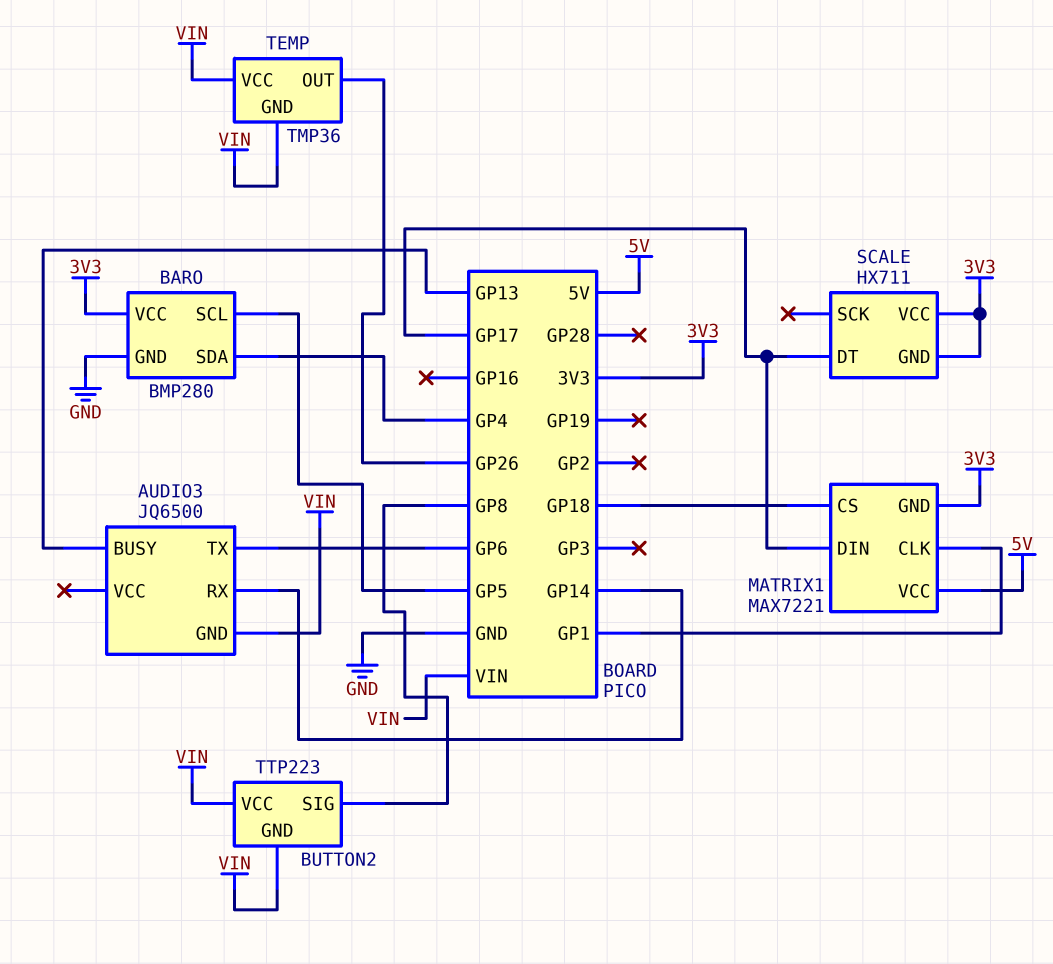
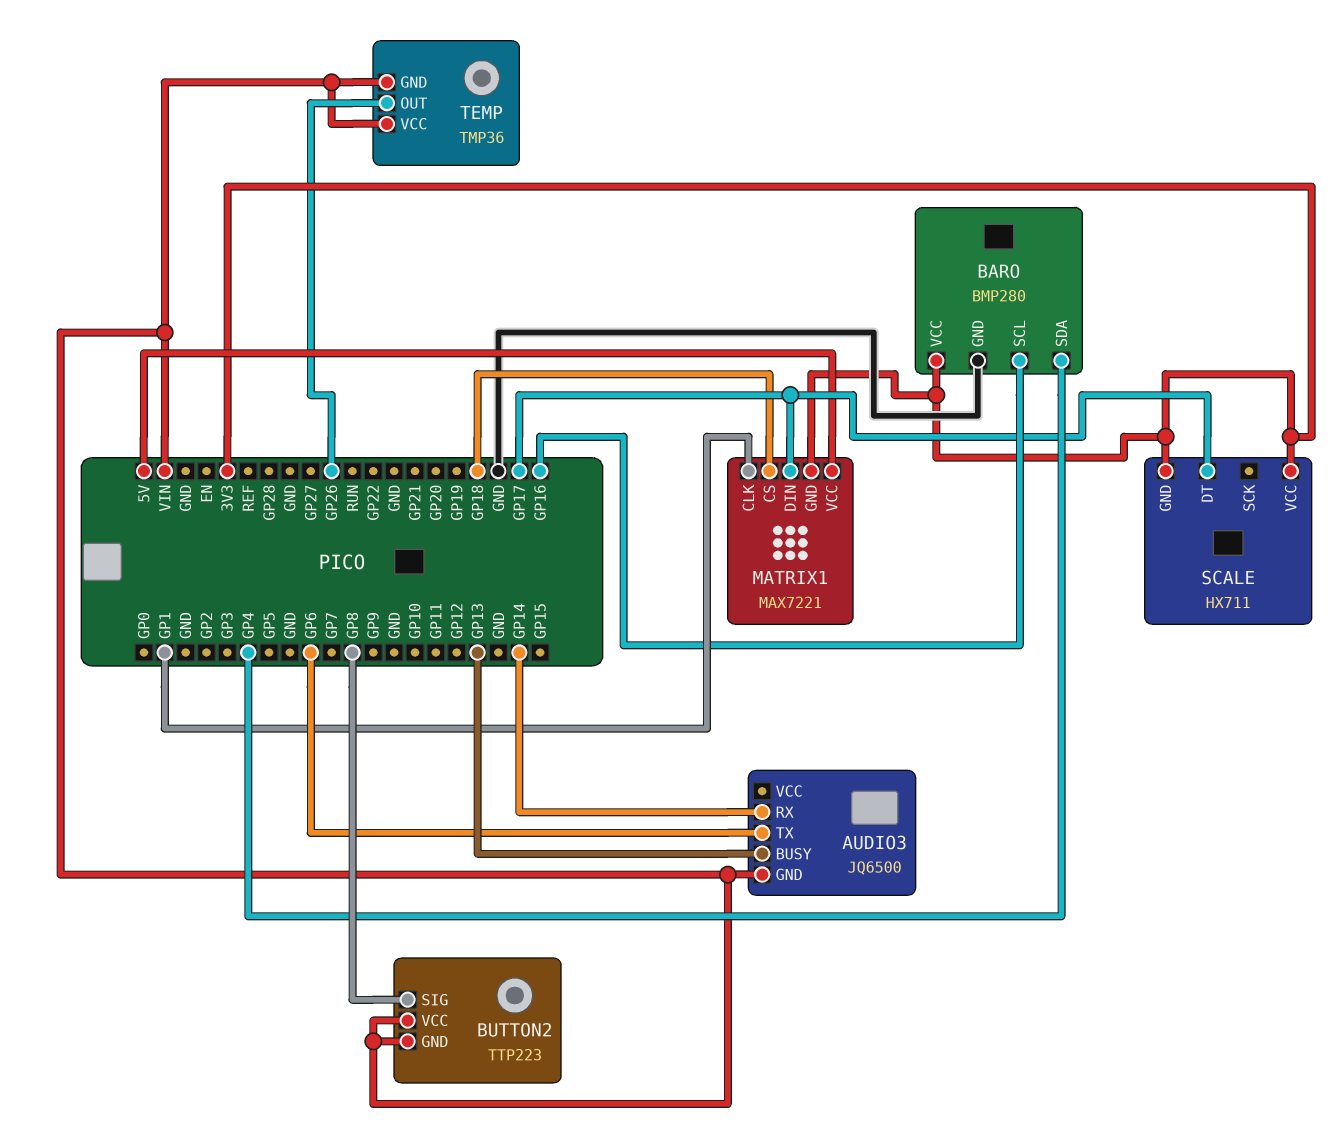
BARO pin SCL: GP5 -> GP16

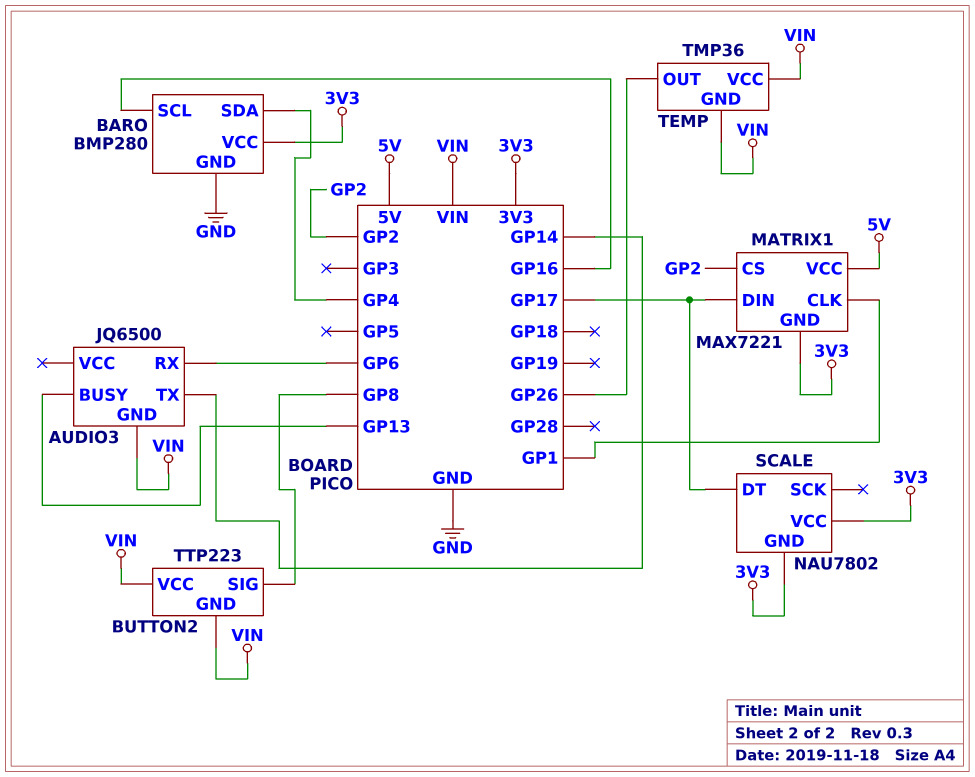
AUDIO3 pin RX: GP14 -> GP6
AUDIO3 pin TX: GP6 -> GP14
MATRIX1 pin CS: GP18 -> GP2
SCALE: HX711 -> NAU7802

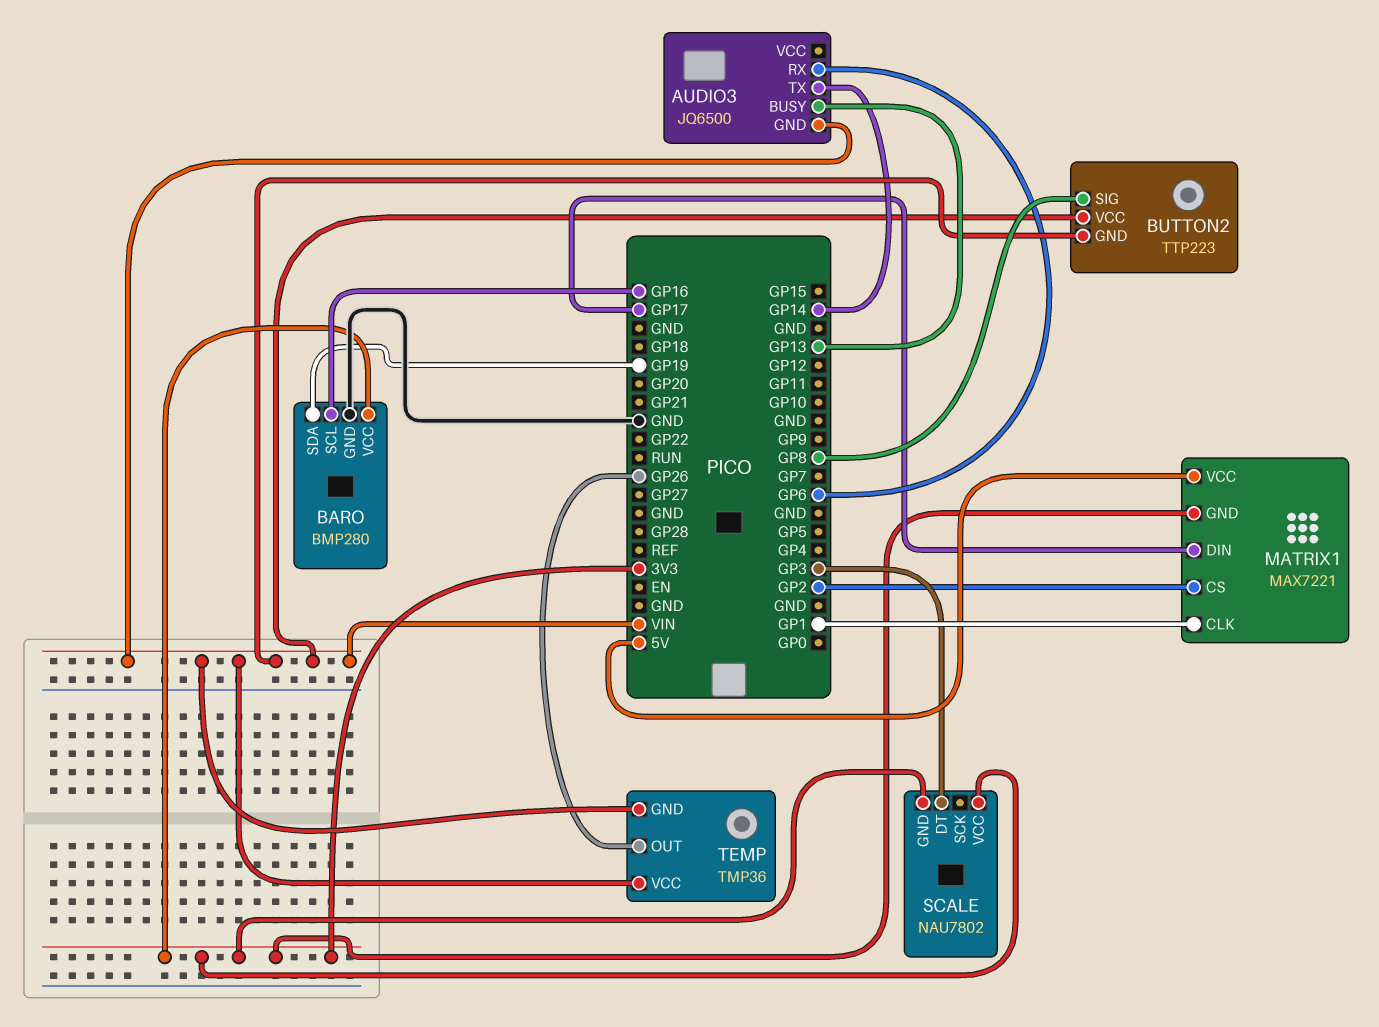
BARO pin SDA: GP4 -> GP19
SCALE pin DT: GP17 -> GP3

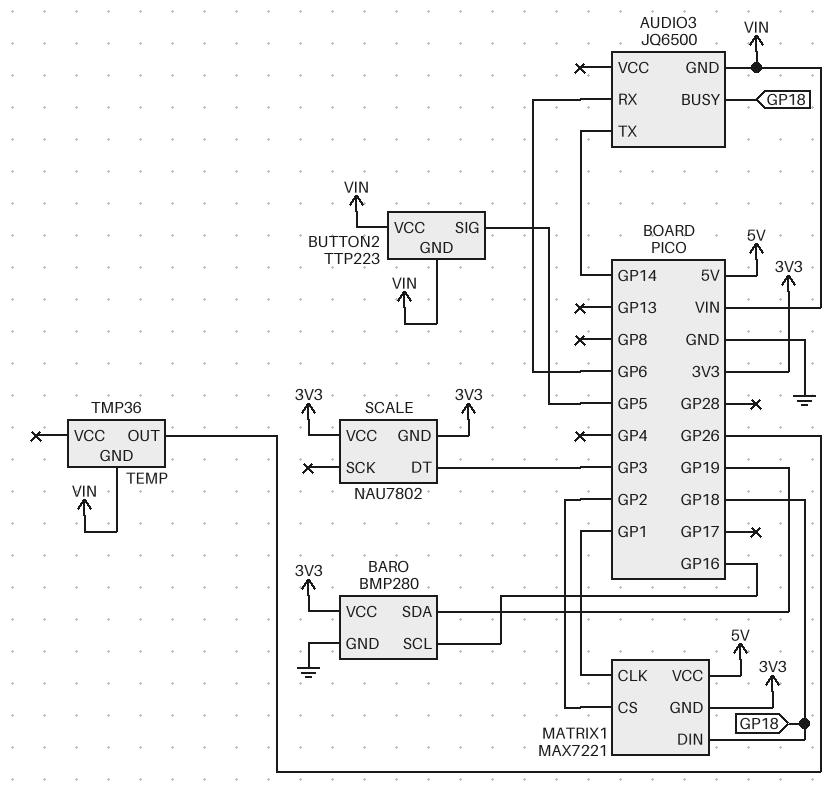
AUDIO3 pin BUSY: GP13 -> GP18
BUTTON2 pin SIG: GP8 -> GP5
MATRIX1 pin DIN: GP17 -> GP18
TEMP pin VCC: VIN -> none

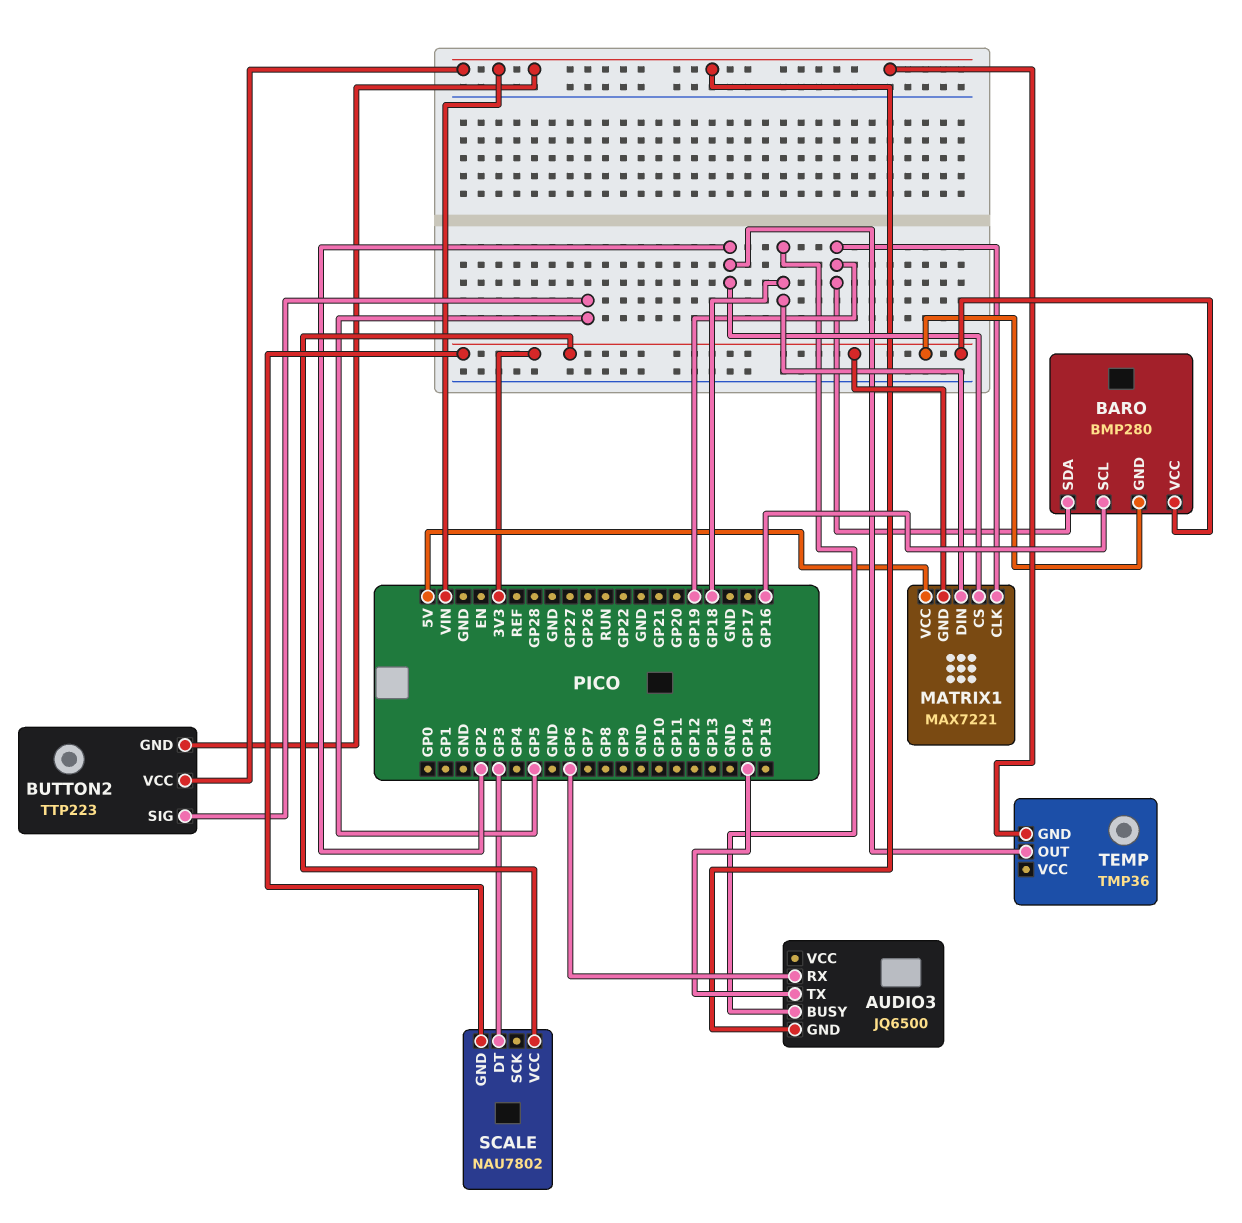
BARO pin GND: GND -> 3V3
MATRIX1 pin CLK: GP1 -> GP19
TEMP pin OUT: GP26 -> GP2

